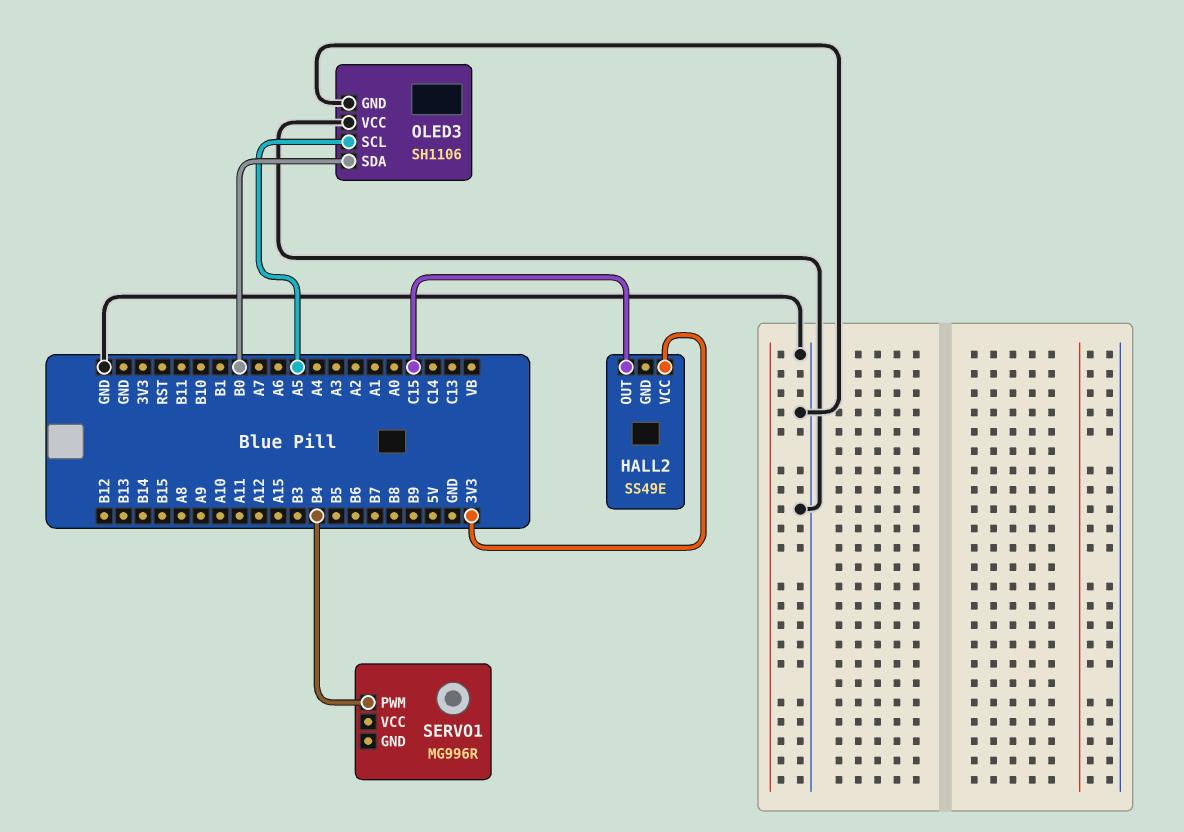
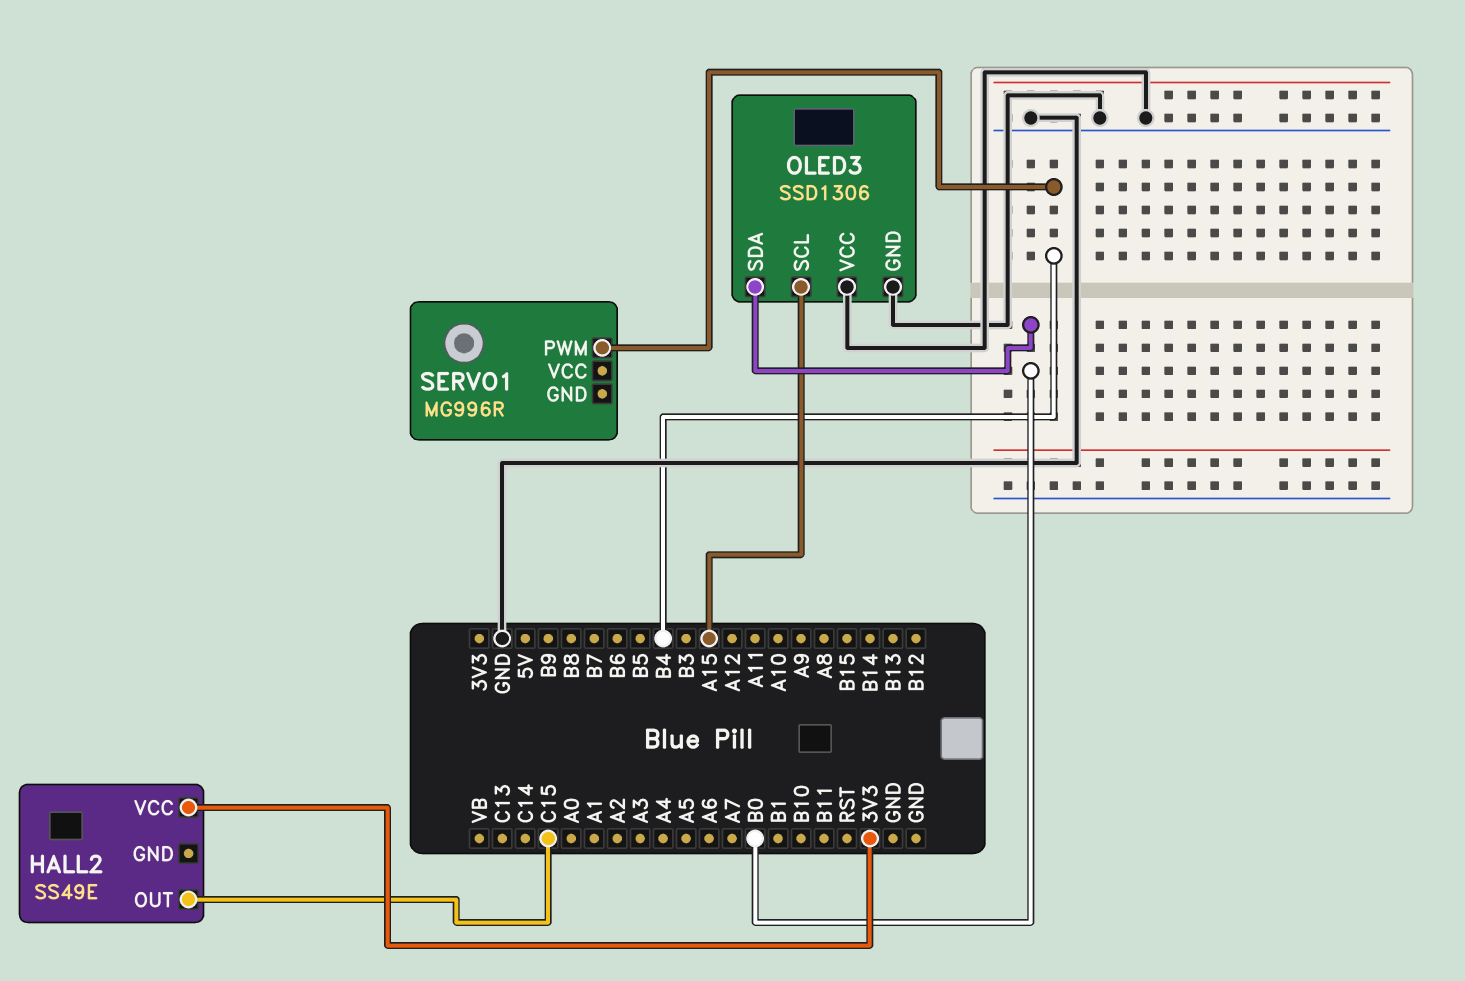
OLED3: SH1106 -> SSD1306
OLED3 pin SCL: A5 -> A15

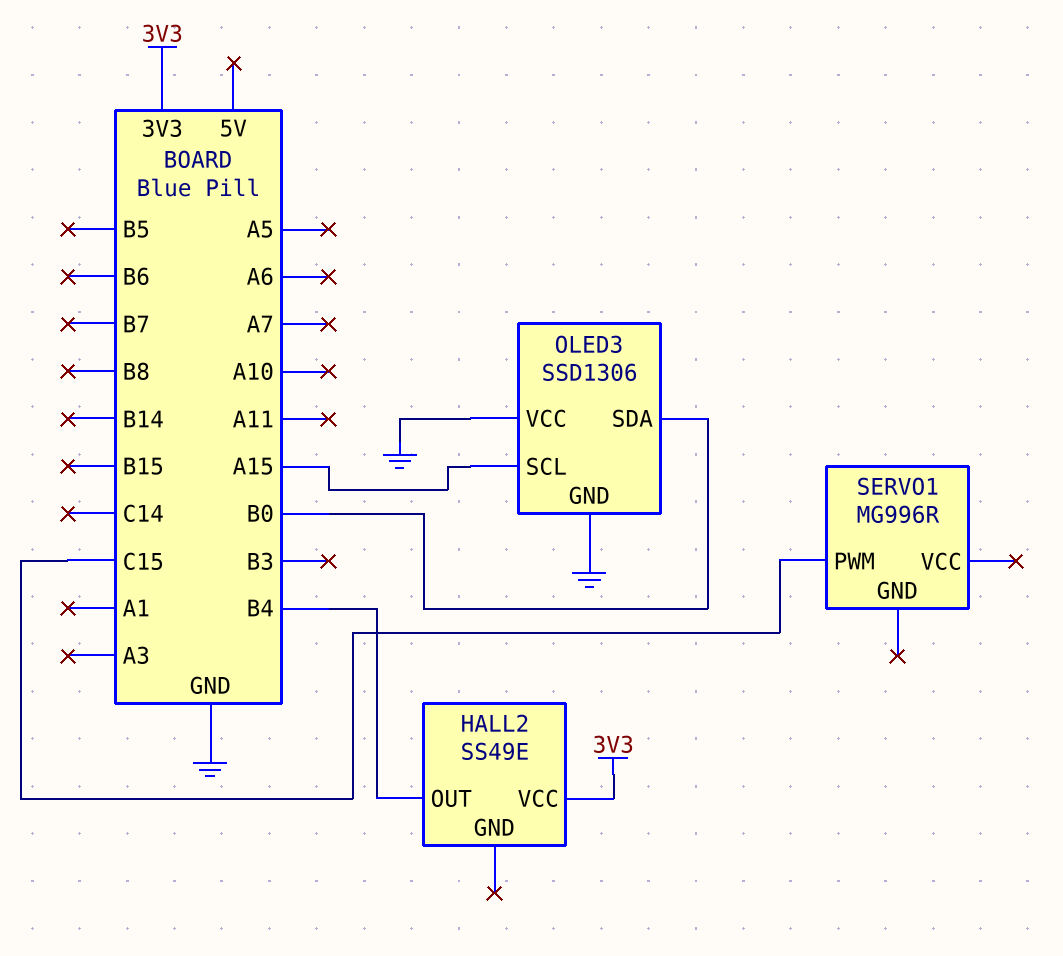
HALL2 pin OUT: C15 -> B4
SERVO1 pin PWM: B4 -> C15

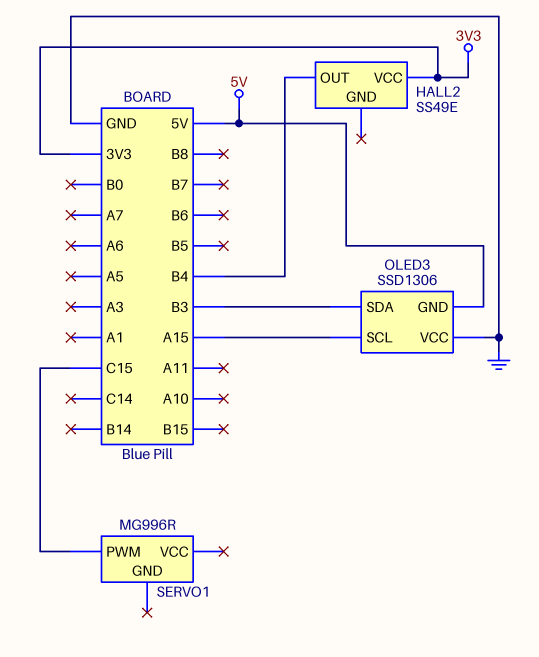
OLED3 pin GND: GND -> 5V
OLED3 pin SDA: B0 -> B3

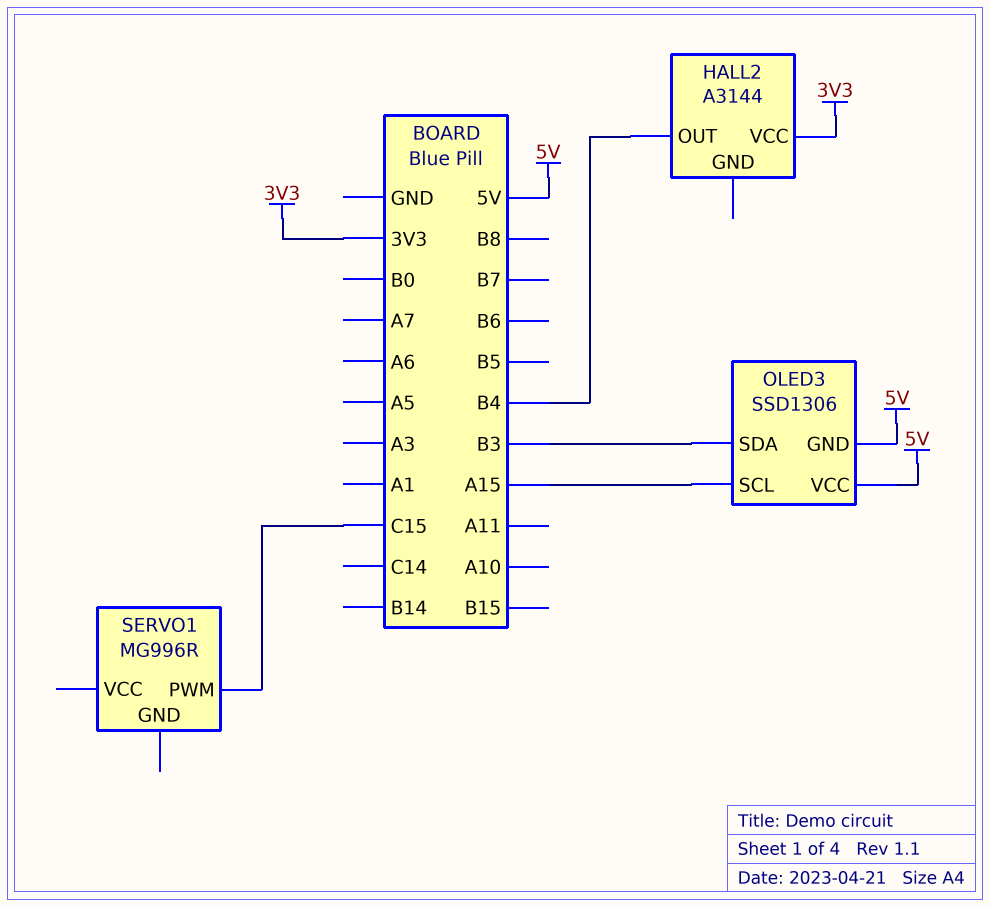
HALL2: SS49E -> A3144
OLED3 pin VCC: GND -> 5V

